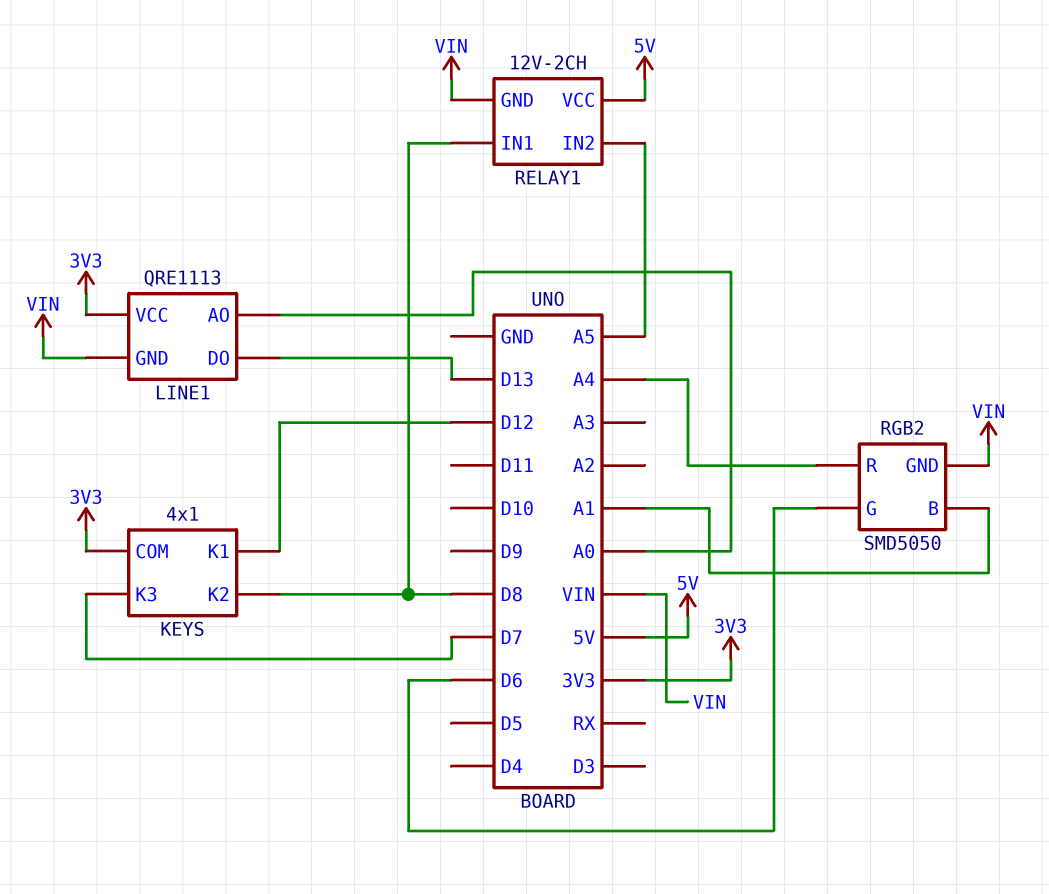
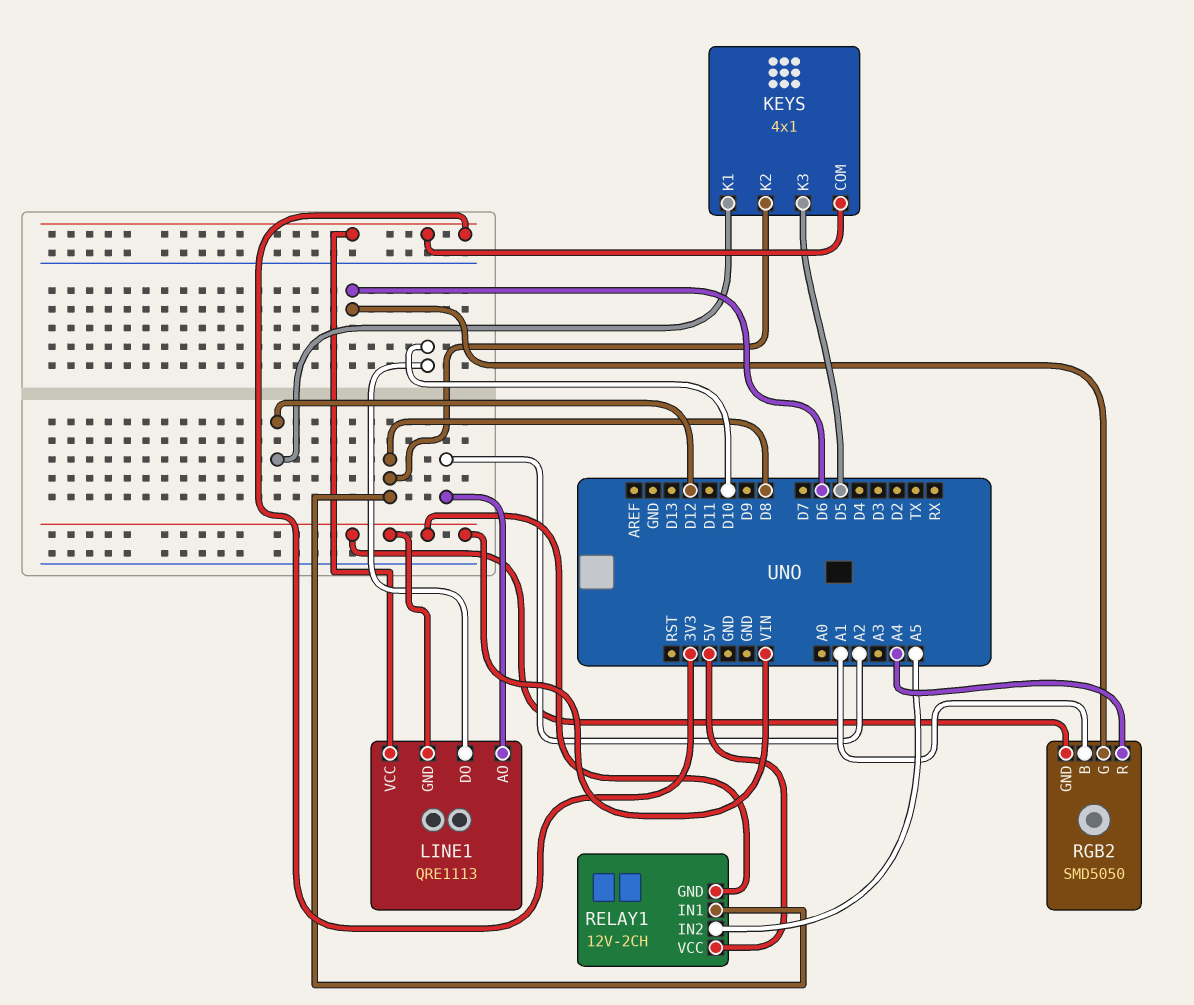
KEYS pin K3: D7 -> D5
LINE1 pin AO: A0 -> A2
LINE1 pin DO: D13 -> D10

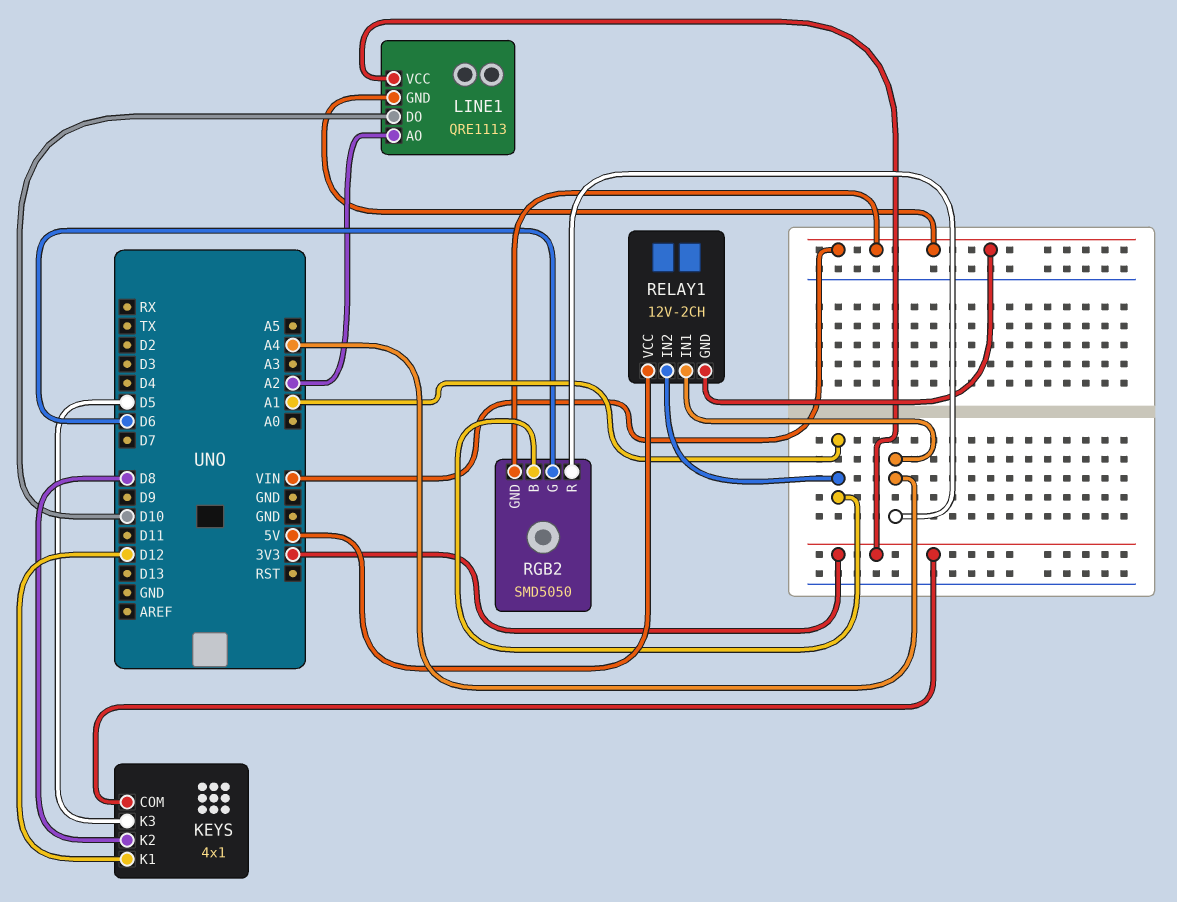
RELAY1 pin IN1: D8 -> A4
RELAY1 pin IN2: A5 -> A1

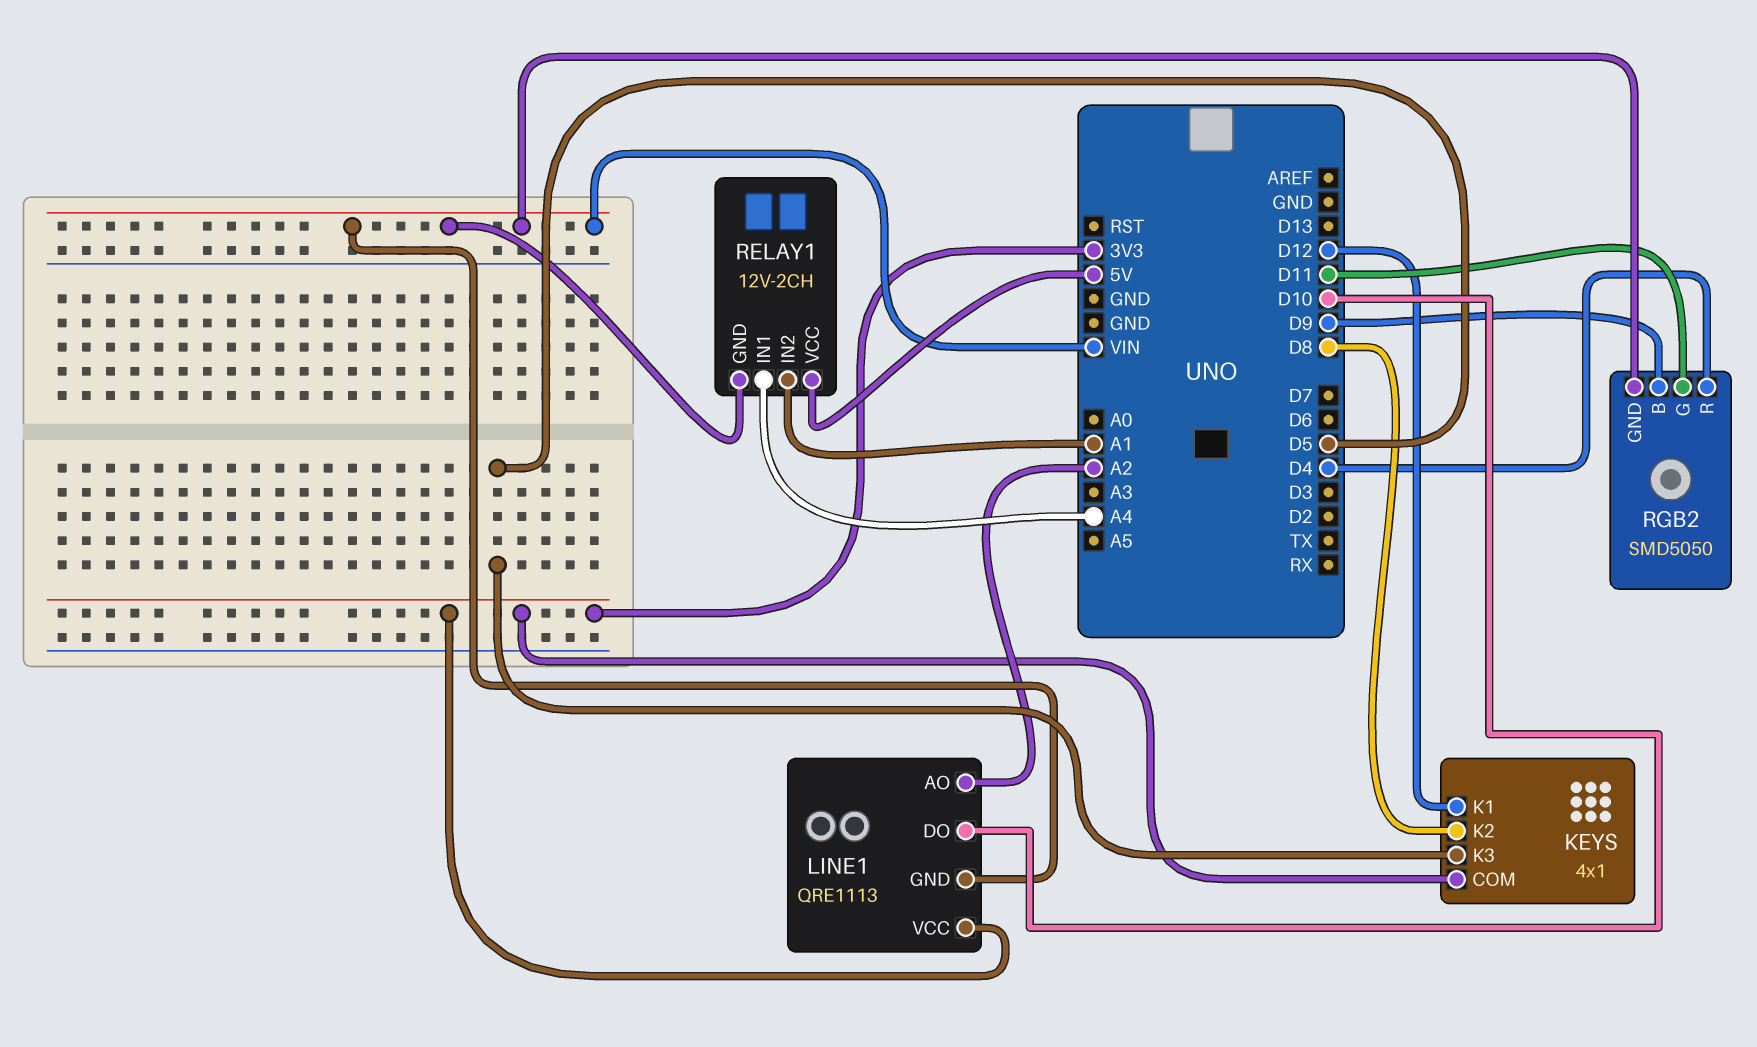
RGB2 pin B: A1 -> D9
RGB2 pin G: D6 -> D11
RGB2 pin R: A4 -> D4

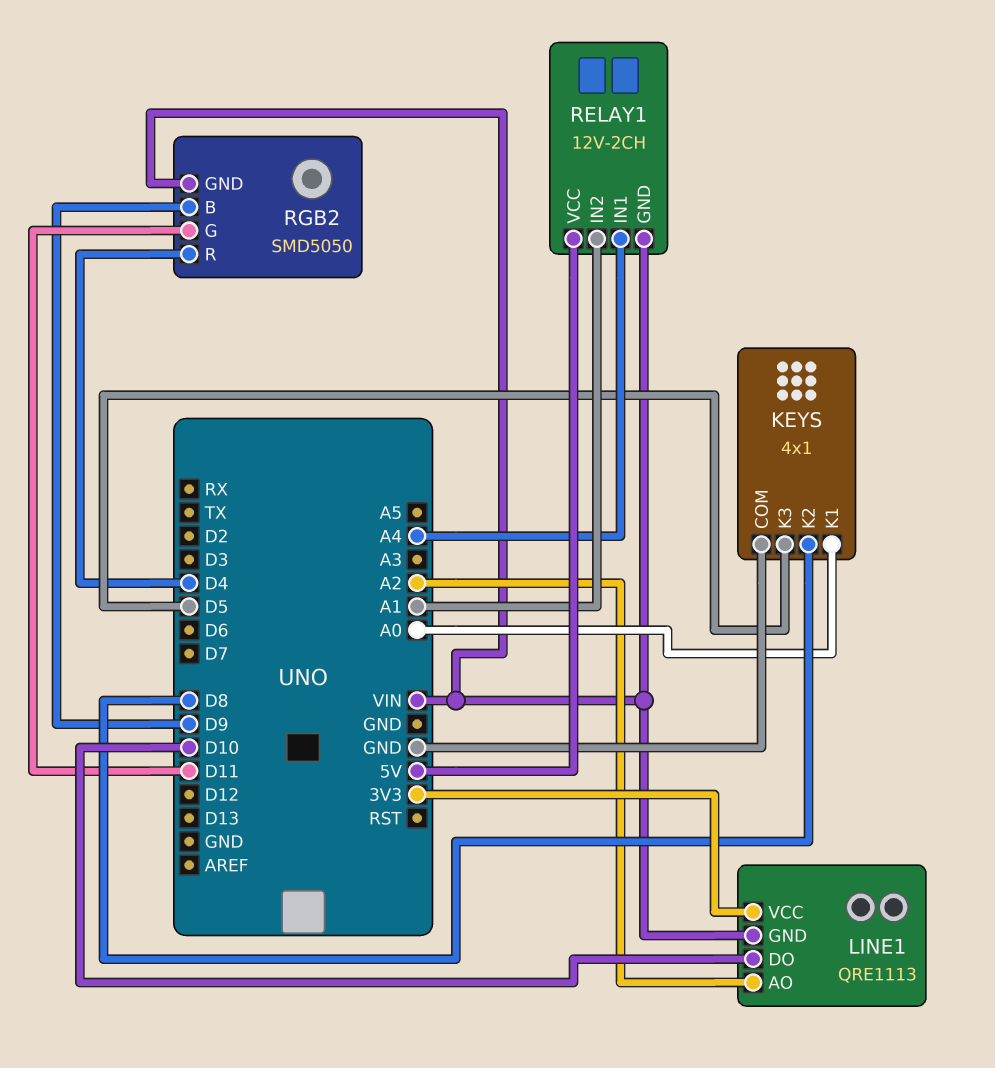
KEYS pin COM: 3V3 -> GND
KEYS pin K1: D12 -> A0

